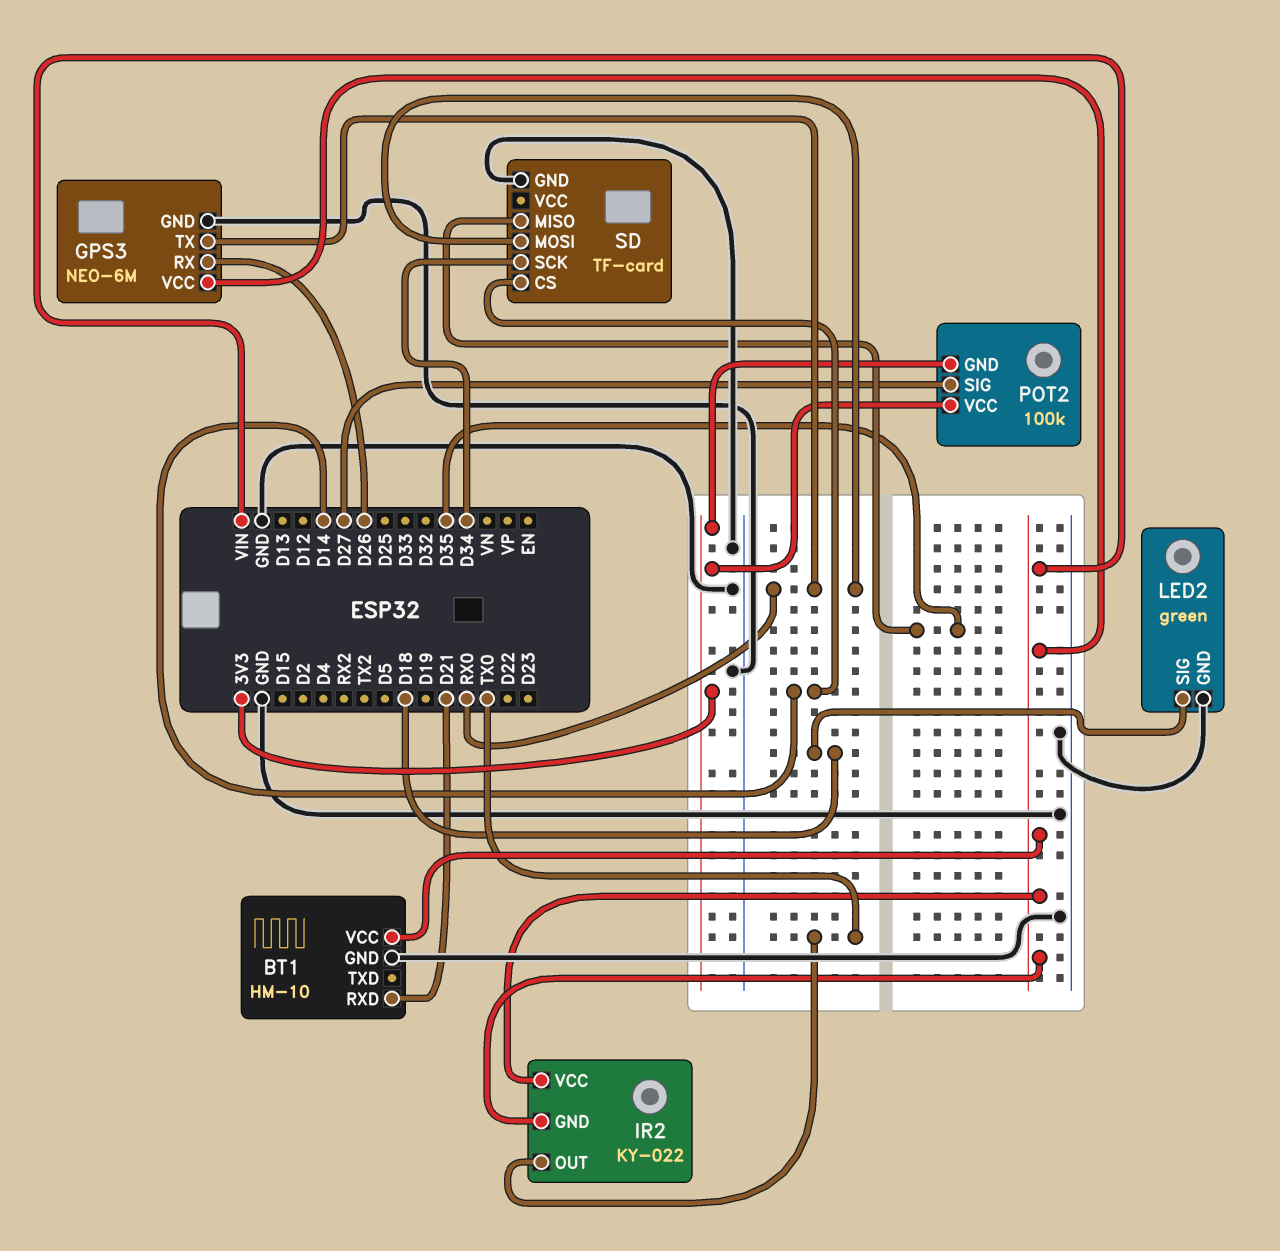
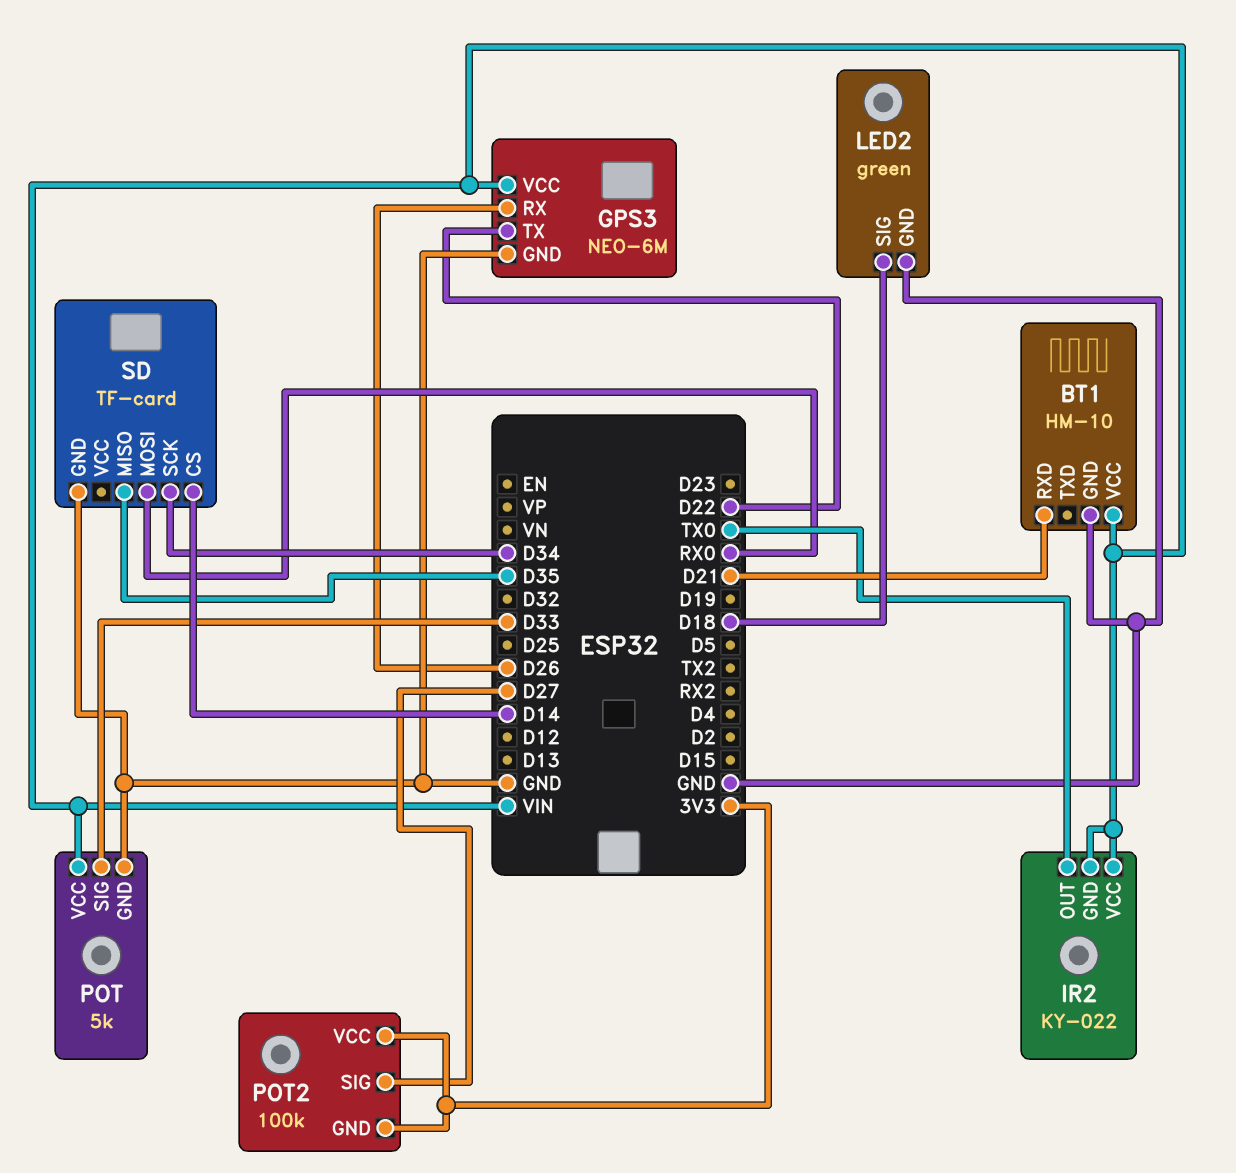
GPS3 pin TX: RX0 -> D22
POT: none -> 5k
POT pin GND: none -> GND
POT pin SIG: none -> D33
POT pin VCC: none -> VIN

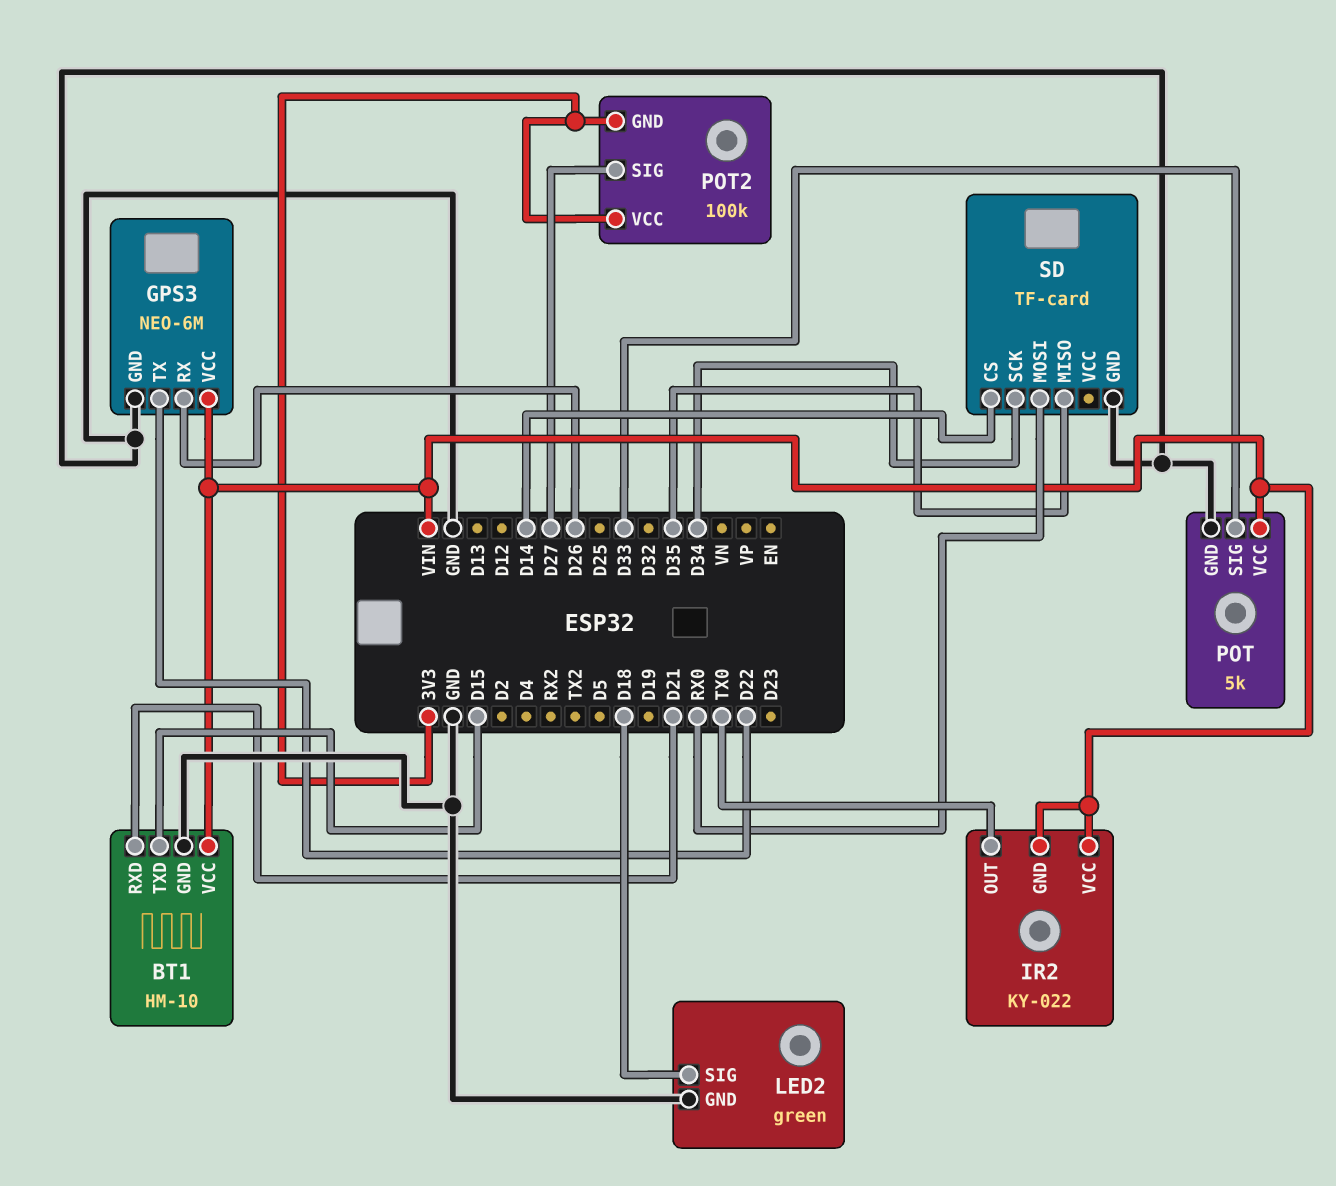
BT1 pin TXD: none -> D15

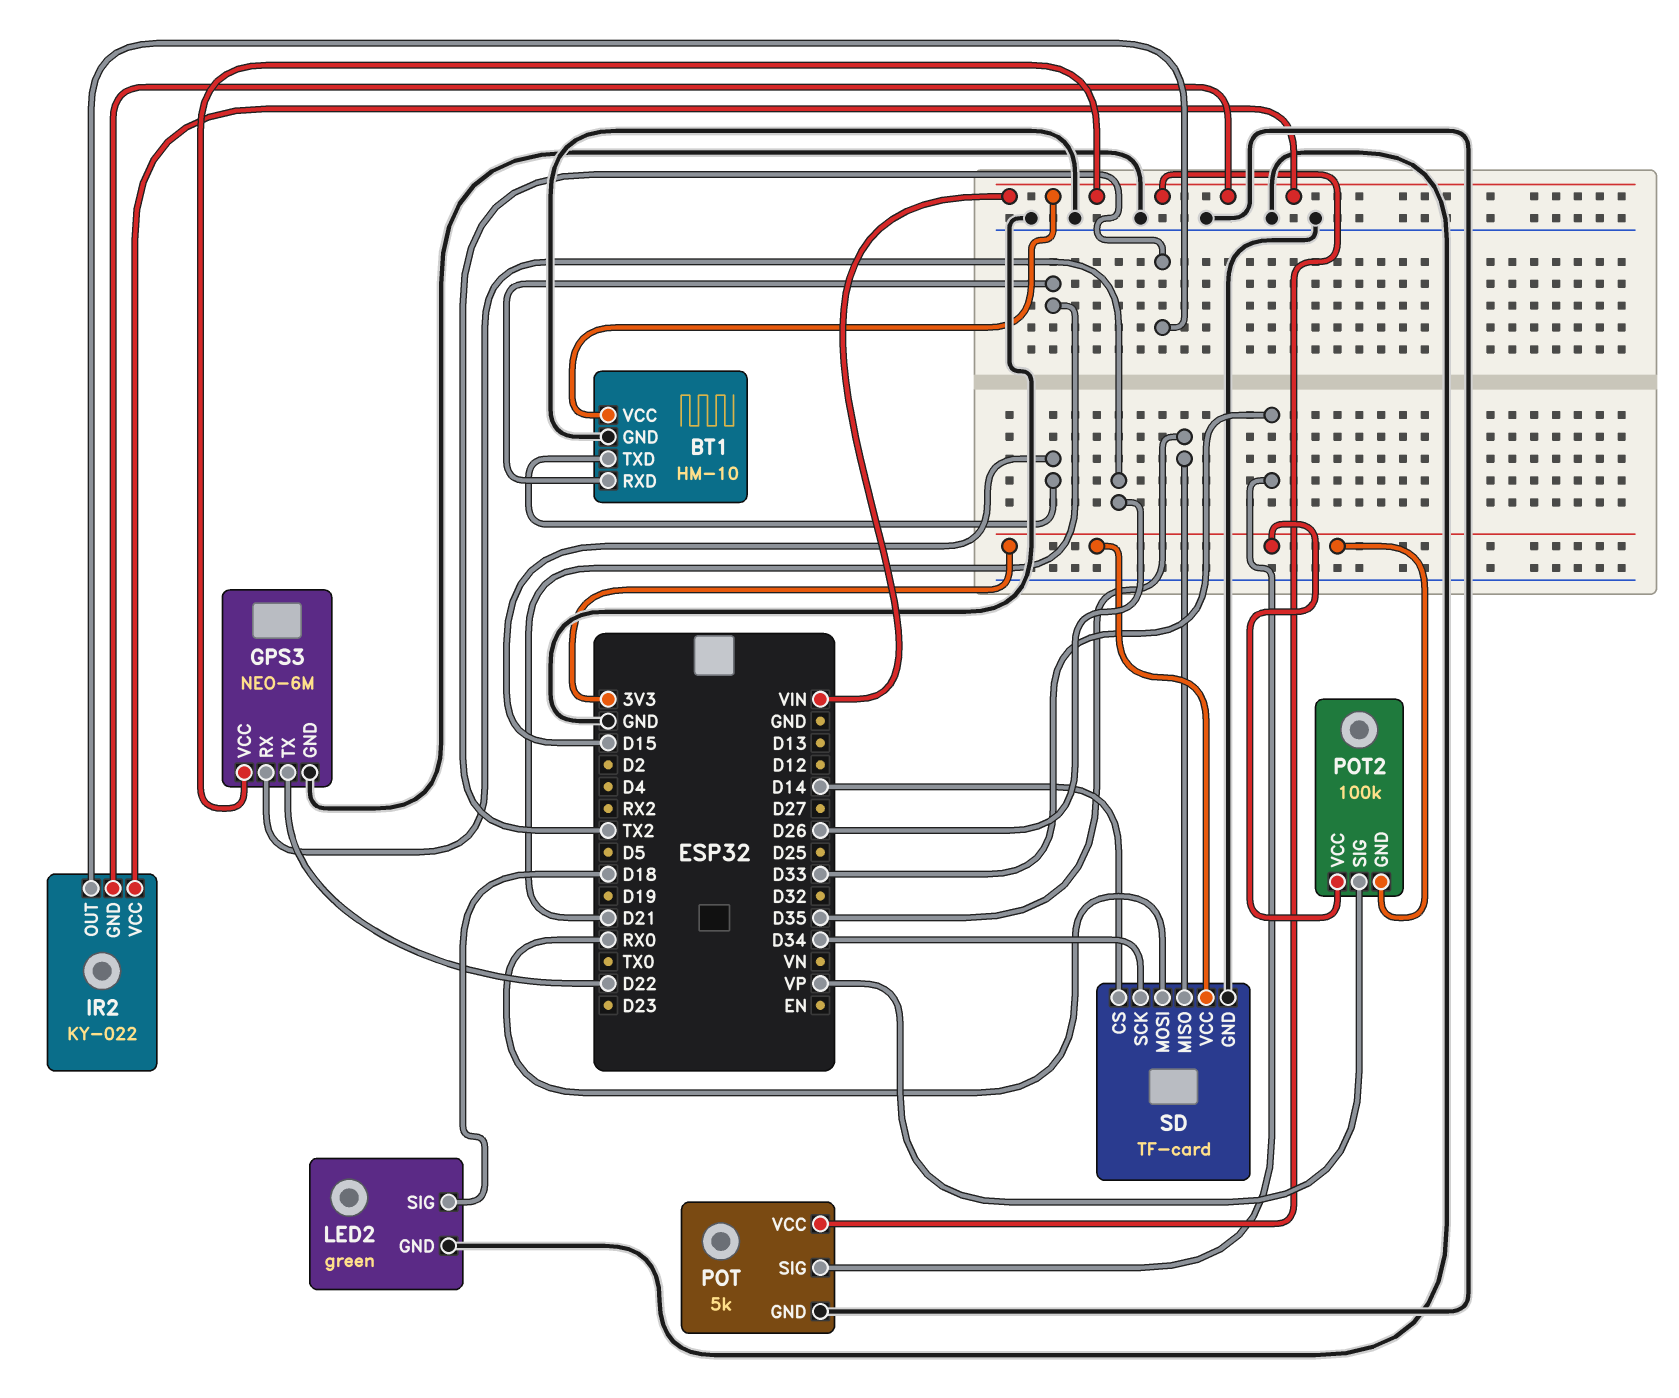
IR2 pin OUT: TX0 -> TX2
POT2 pin SIG: D27 -> VP
SD pin VCC: none -> 3V3

